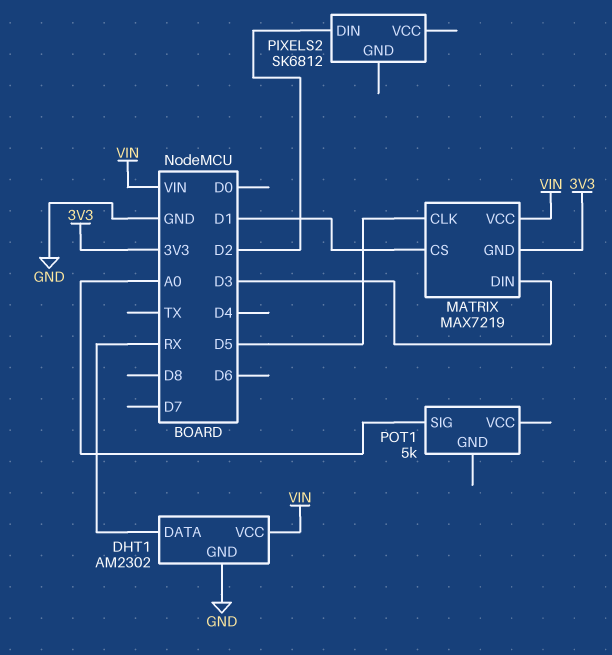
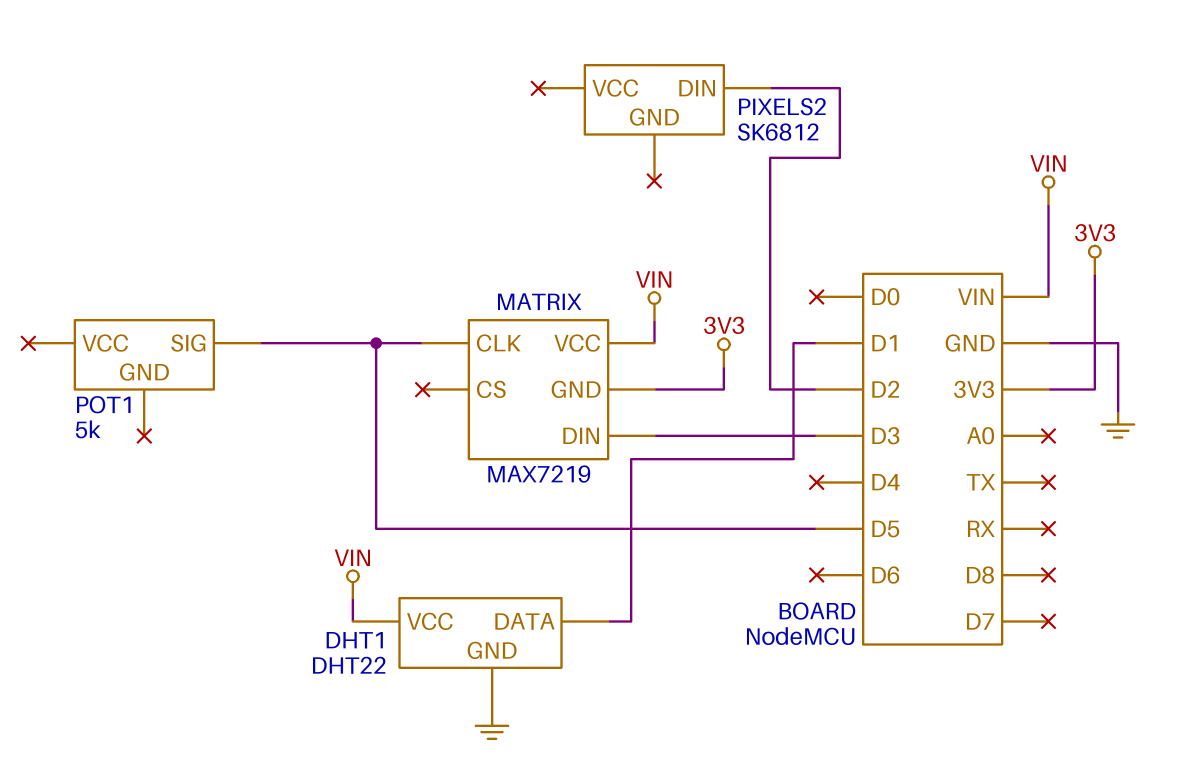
DHT1: AM2302 -> DHT22
DHT1 pin DATA: RX -> D1
MATRIX pin CS: D1 -> none
POT1 pin SIG: A0 -> D5

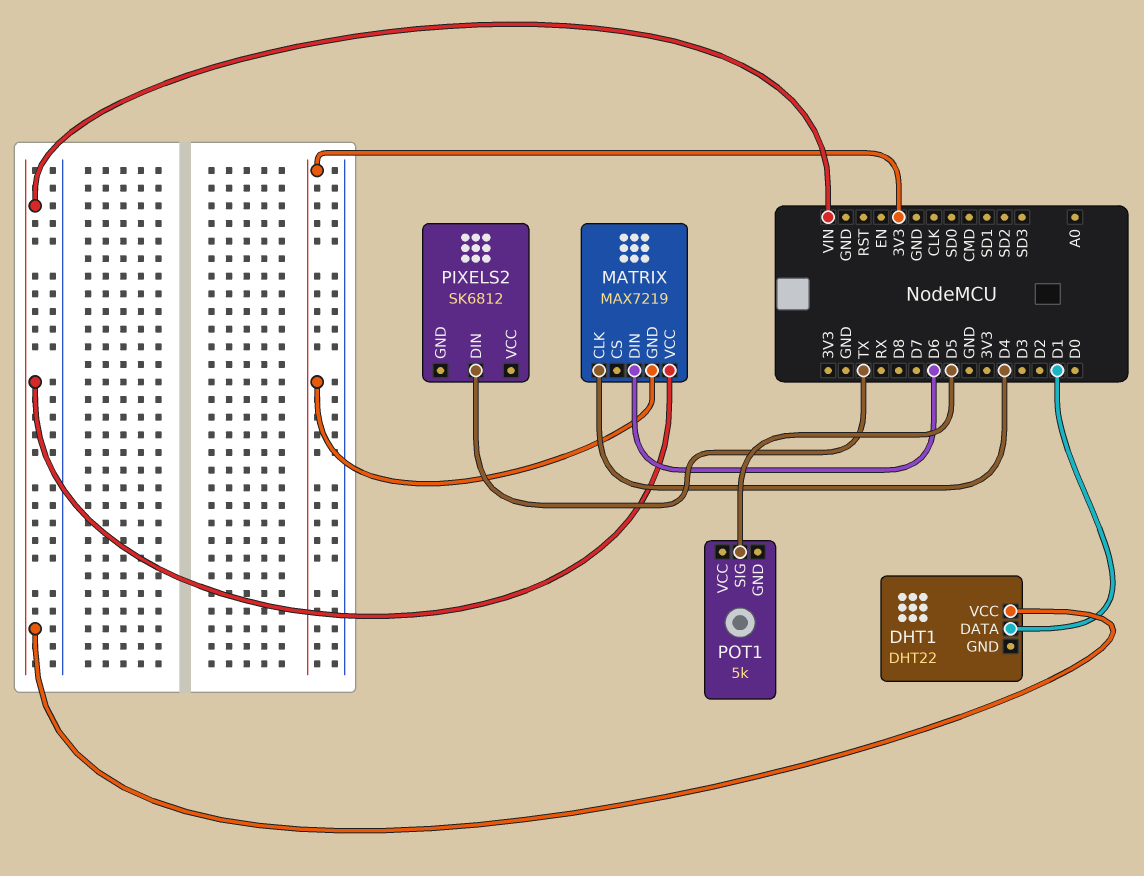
DHT1 pin GND: GND -> none
MATRIX pin CLK: D5 -> D4
MATRIX pin DIN: D3 -> D6
PIXELS2 pin DIN: D2 -> TX

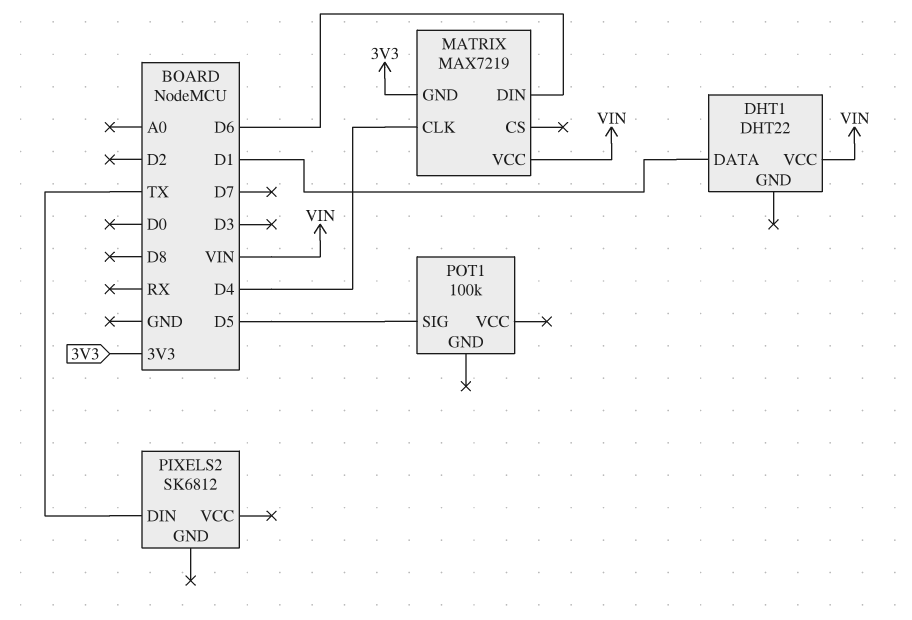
POT1: 5k -> 100k

